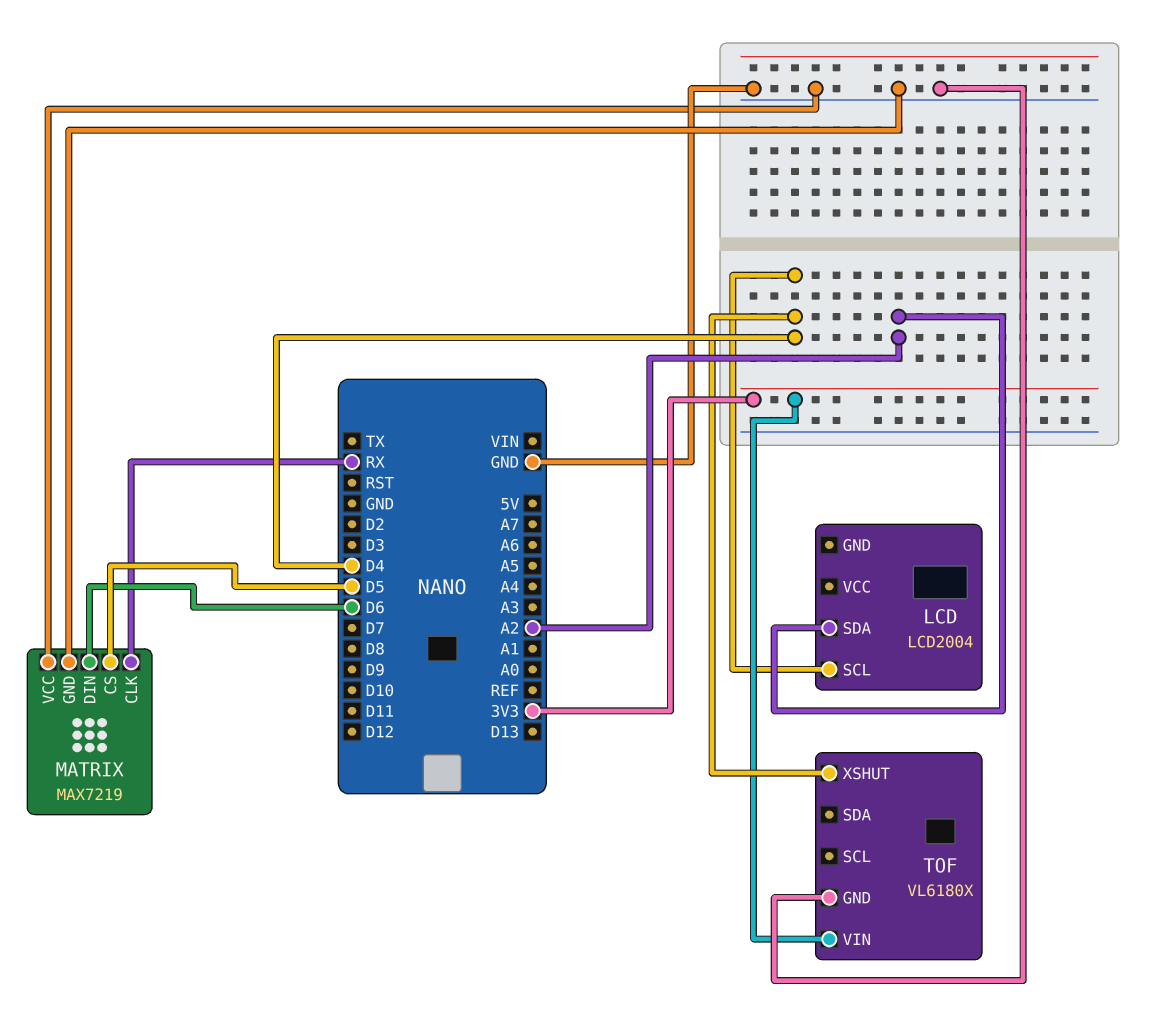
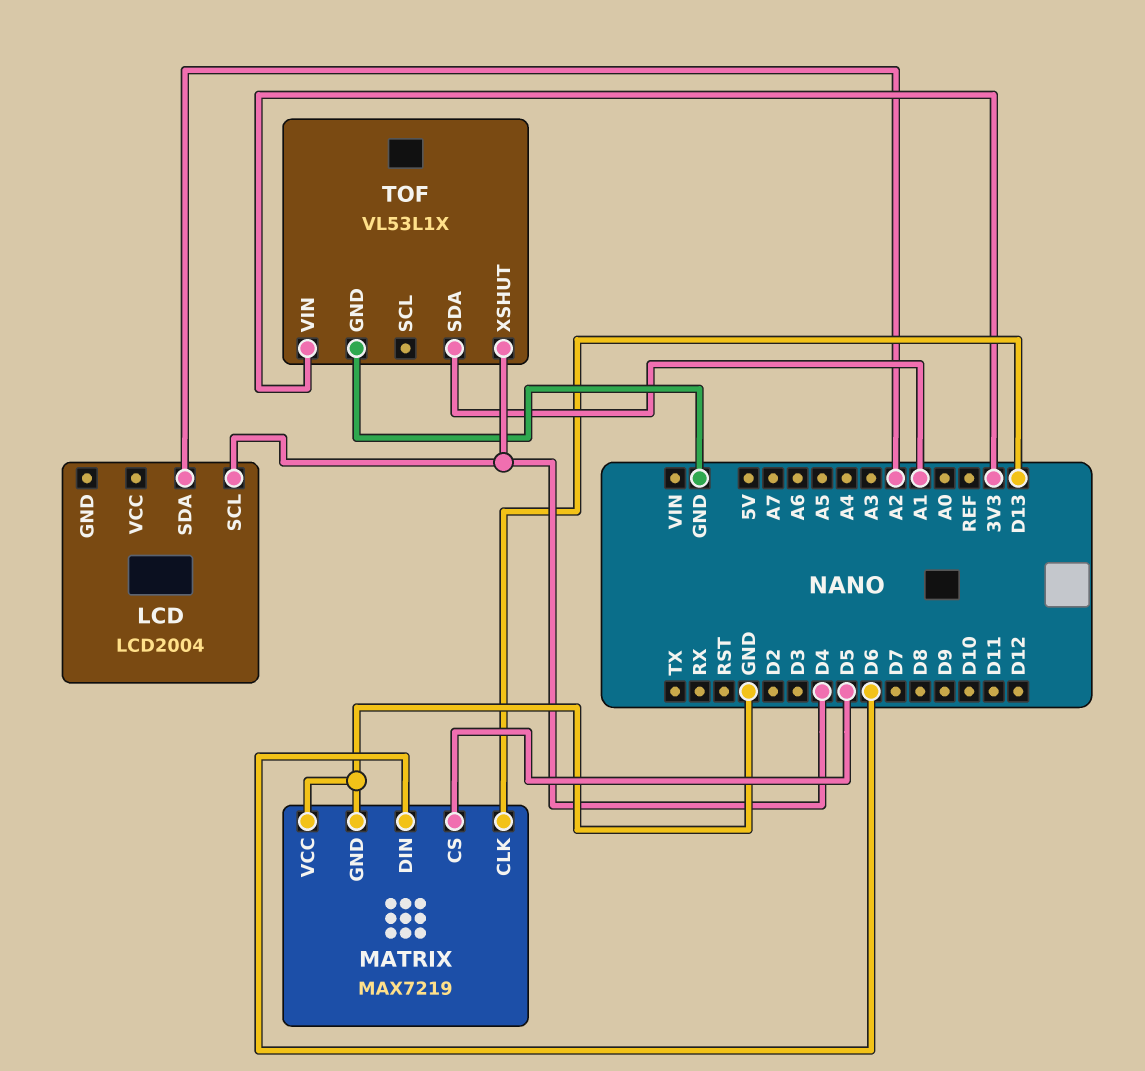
MATRIX pin CLK: RX -> D13
TOF: VL6180X -> VL53L1X
TOF pin SDA: none -> A1

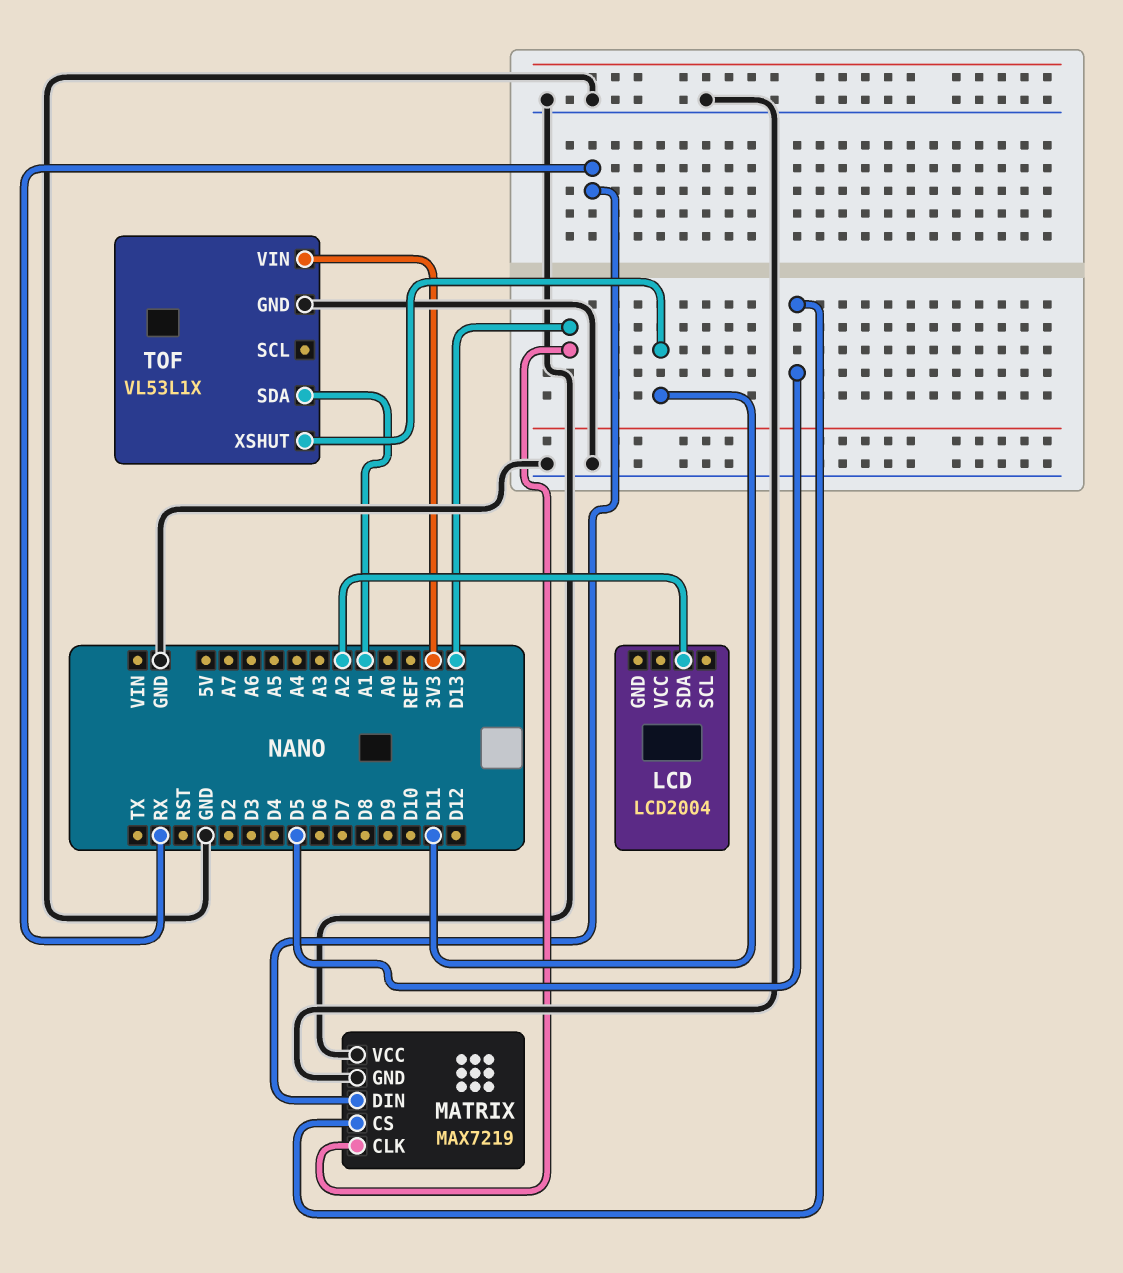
LCD pin SCL: D4 -> none
MATRIX pin DIN: D6 -> RX
TOF pin XSHUT: D4 -> D11

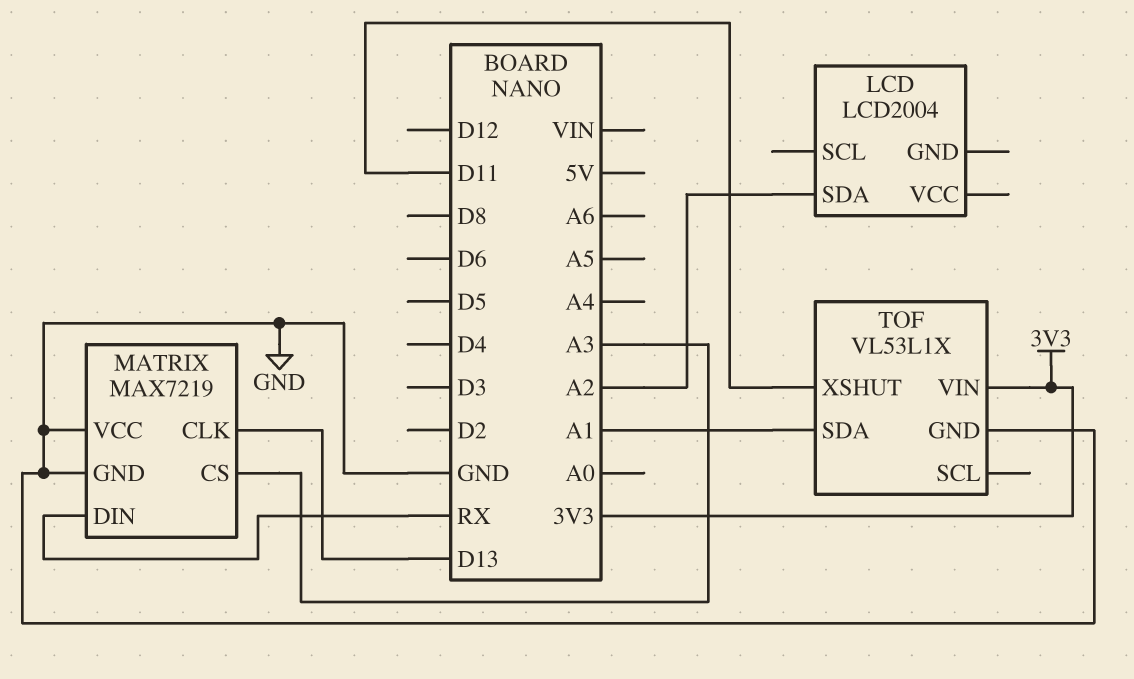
MATRIX pin CS: D5 -> A3

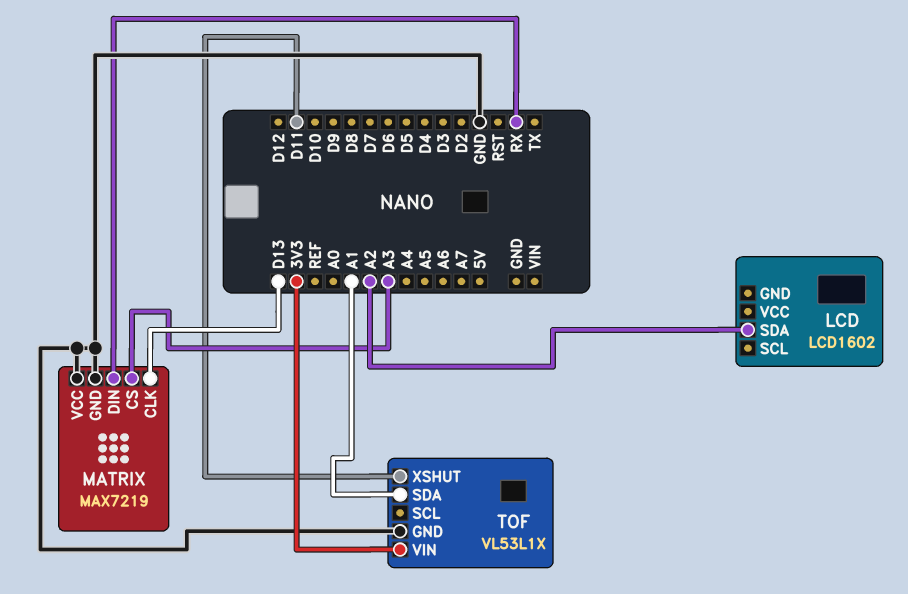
LCD: LCD2004 -> LCD1602

